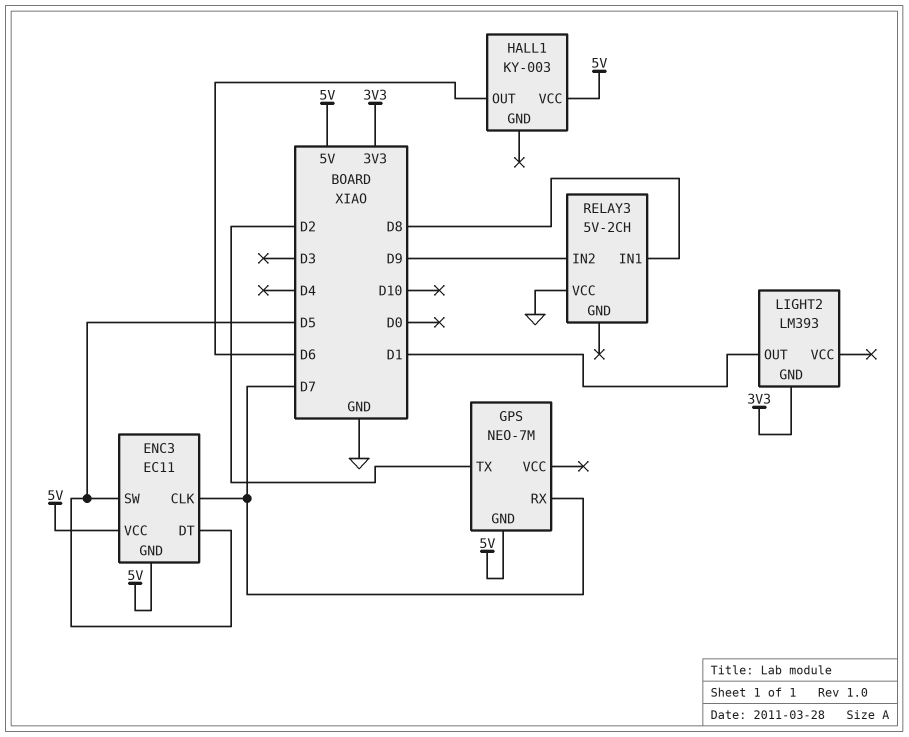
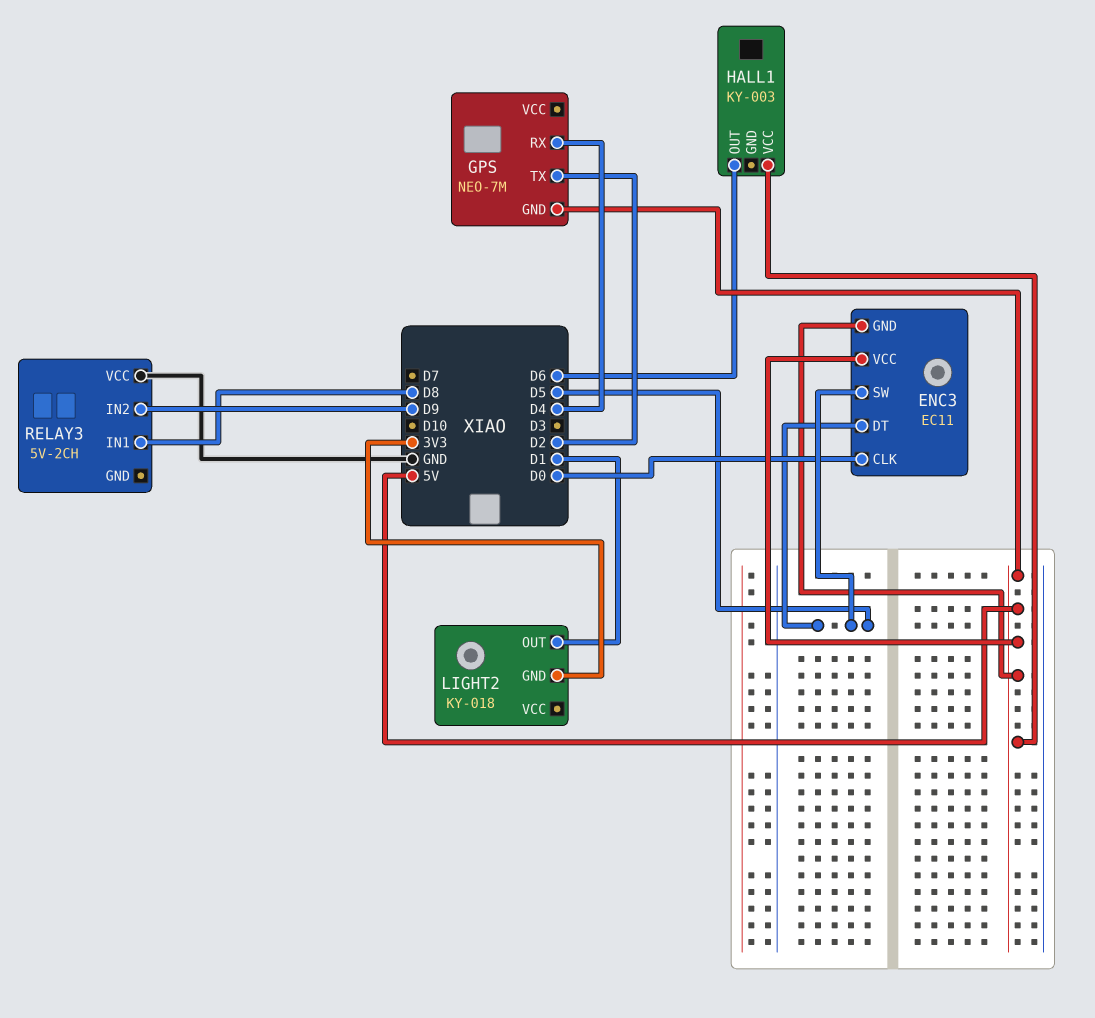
ENC3 pin CLK: D7 -> D0
GPS pin RX: D7 -> D4
LIGHT2: LM393 -> KY-018

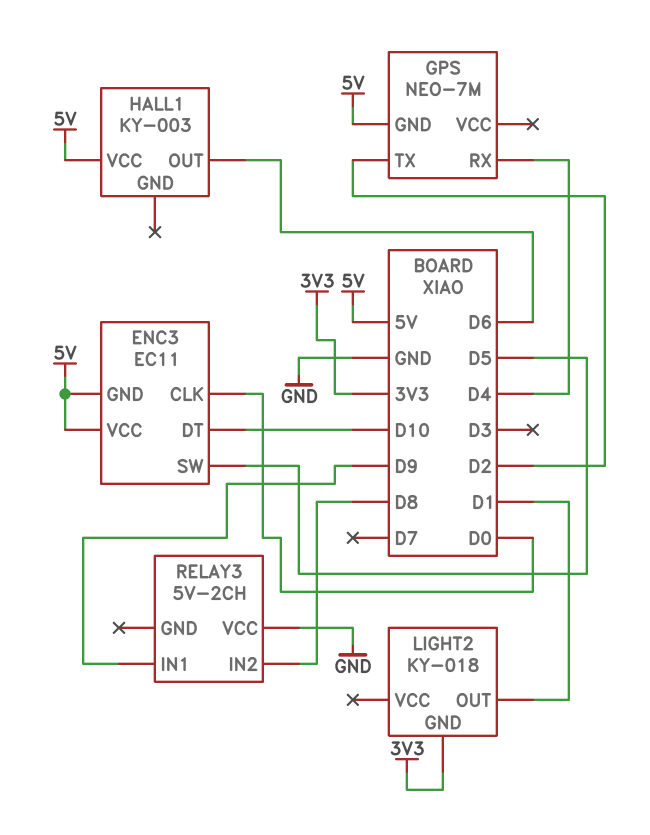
ENC3 pin DT: D5 -> D10
RELAY3 pin IN1: D8 -> D9
RELAY3 pin IN2: D9 -> D8

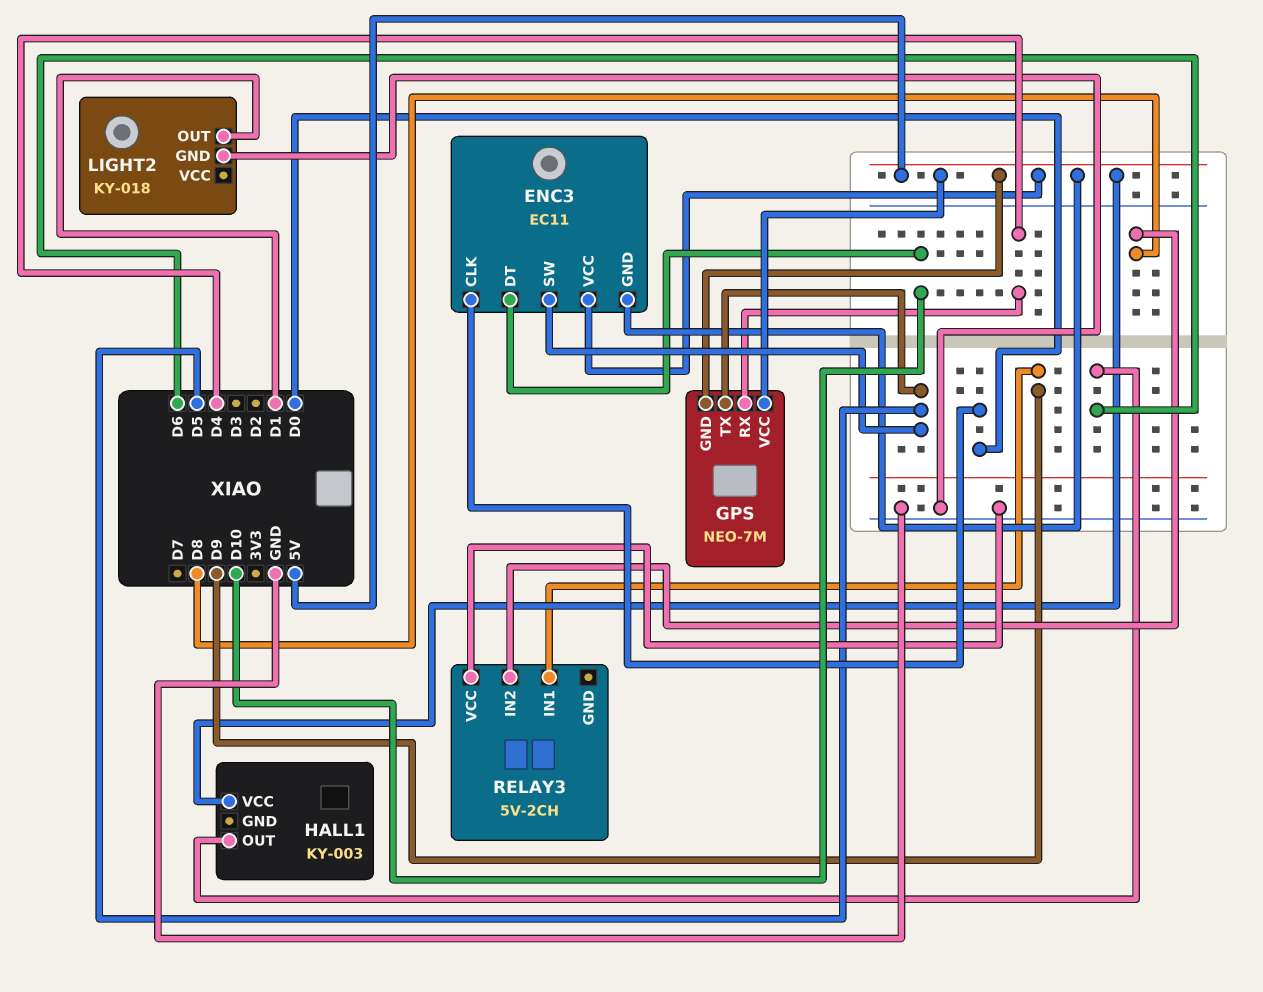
GPS pin TX: D2 -> D5
GPS pin VCC: none -> 5V
LIGHT2 pin GND: 3V3 -> GND

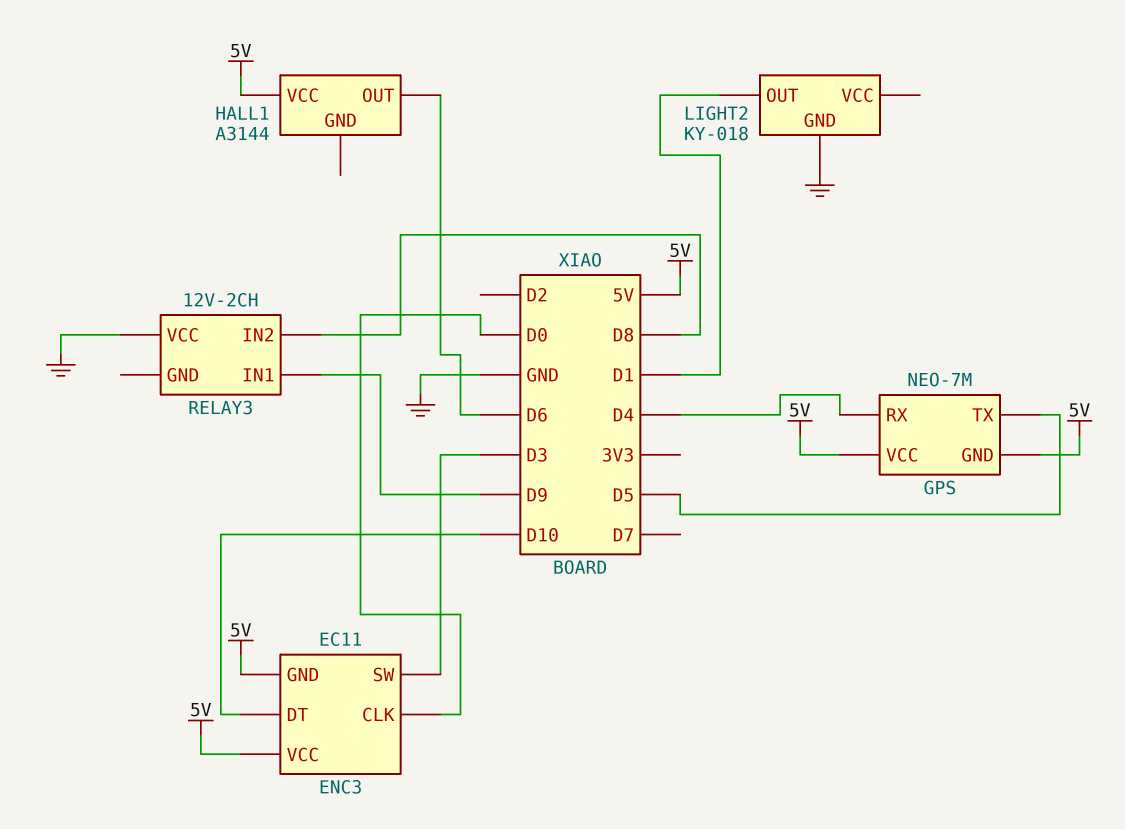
ENC3 pin SW: D5 -> D3
HALL1: KY-003 -> A3144
RELAY3: 5V-2CH -> 12V-2CH

